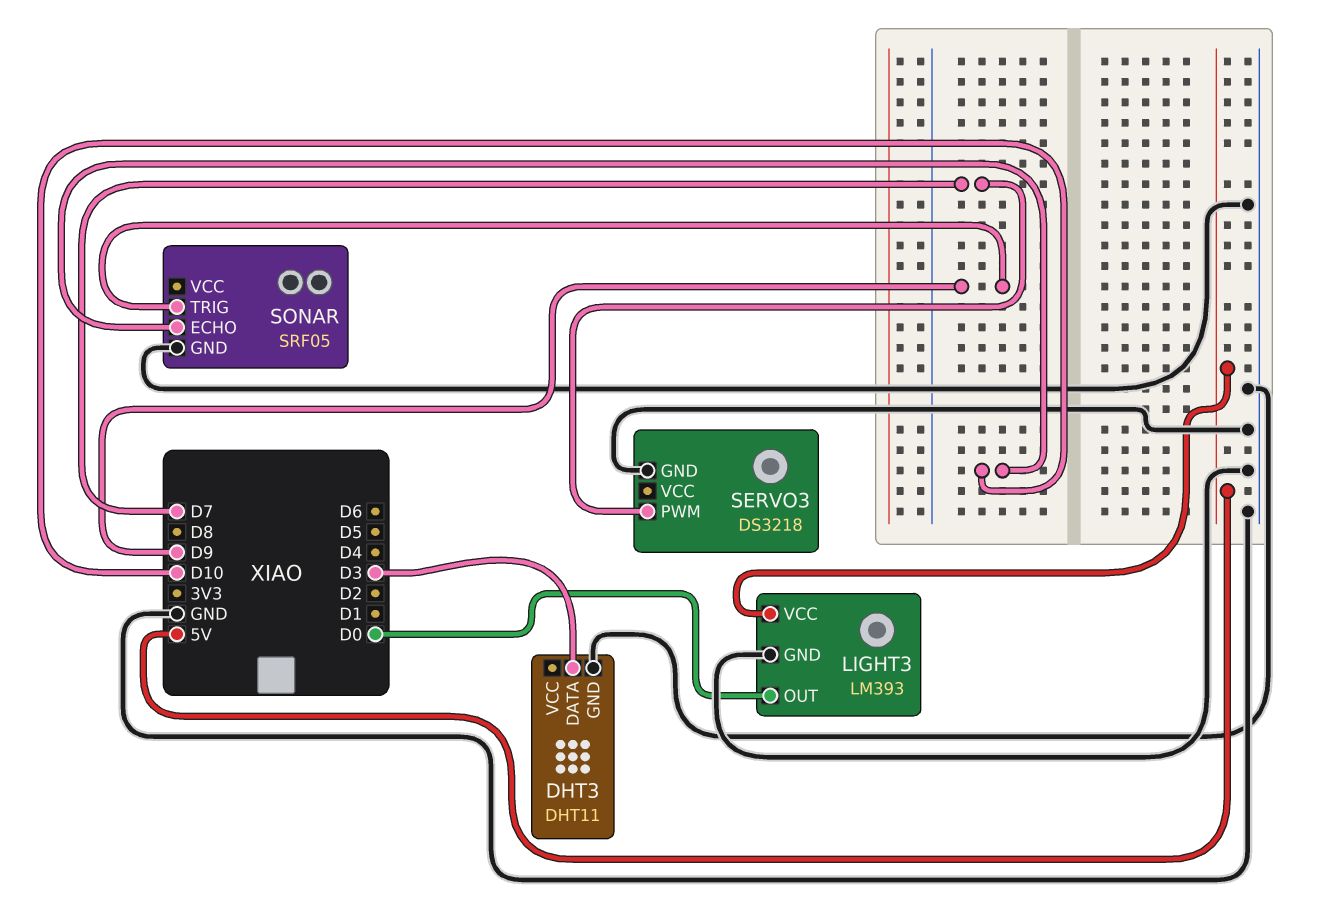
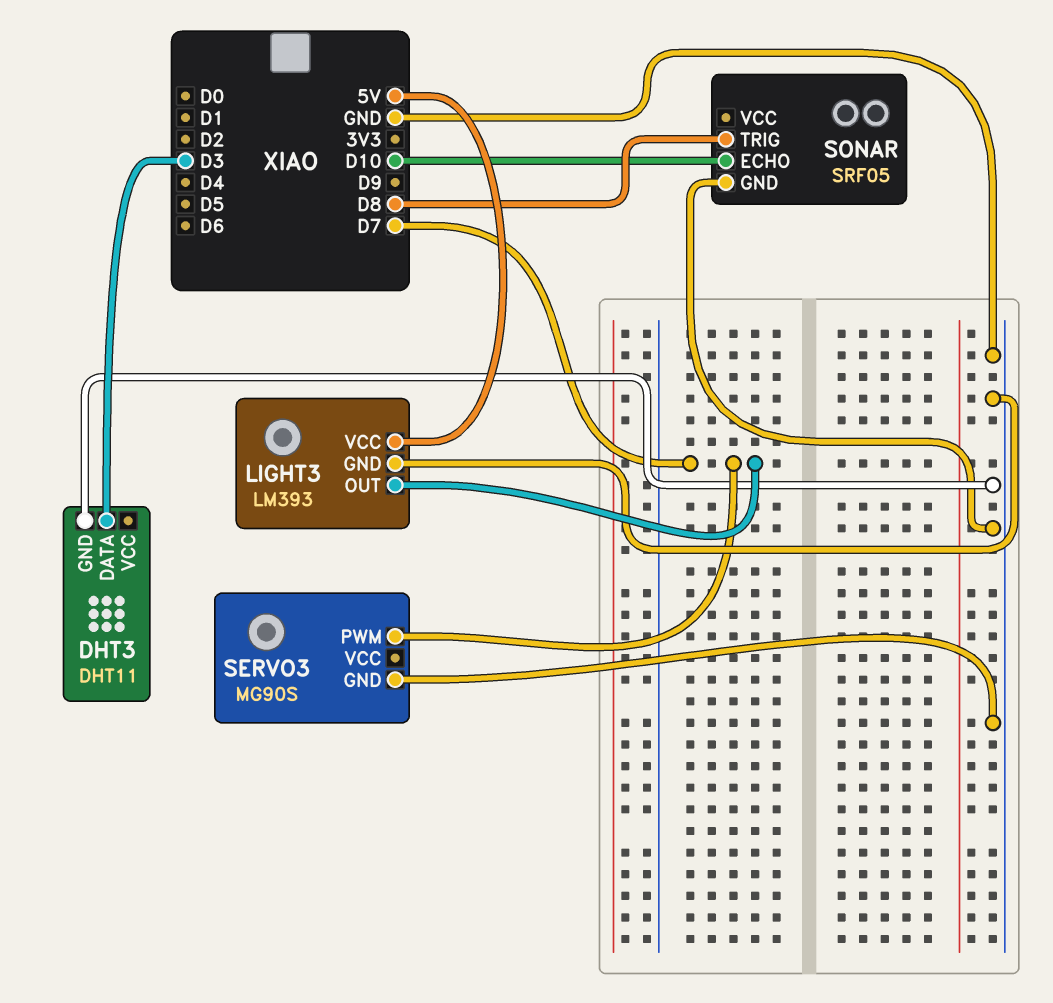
LIGHT3 pin OUT: D0 -> D7
SERVO3: DS3218 -> MG90S
SONAR pin TRIG: D9 -> D8

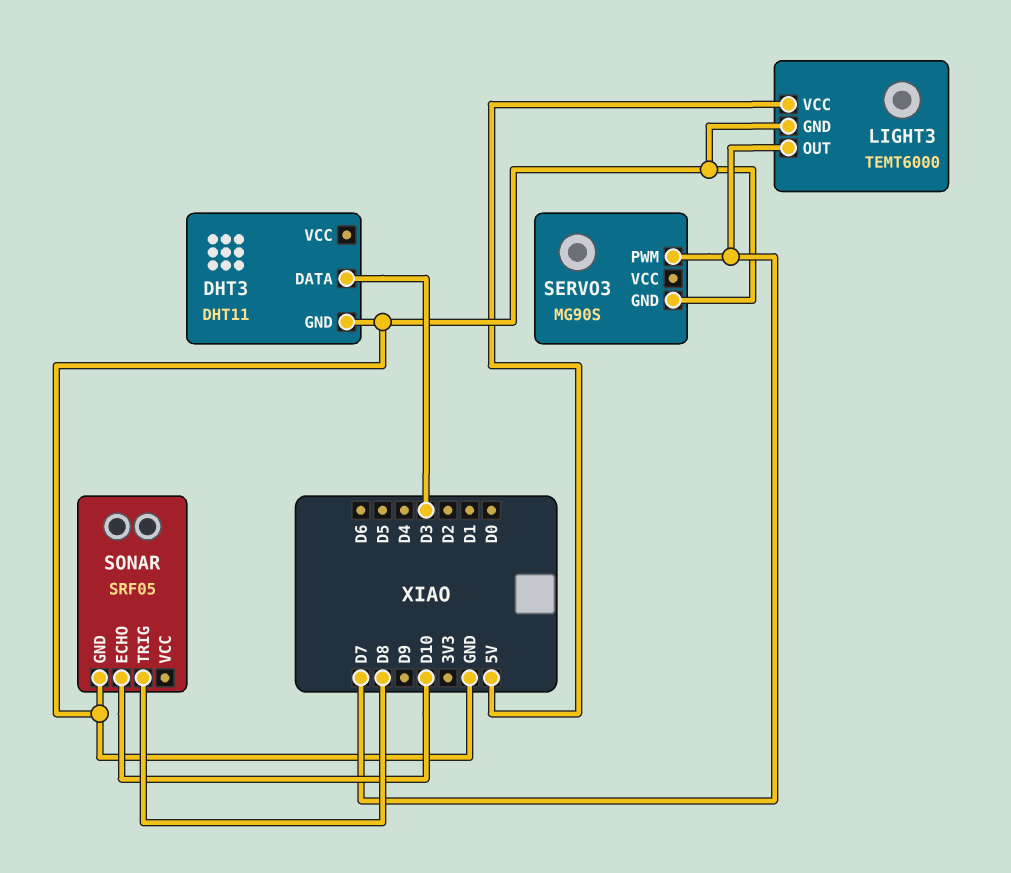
LIGHT3: LM393 -> TEMT6000

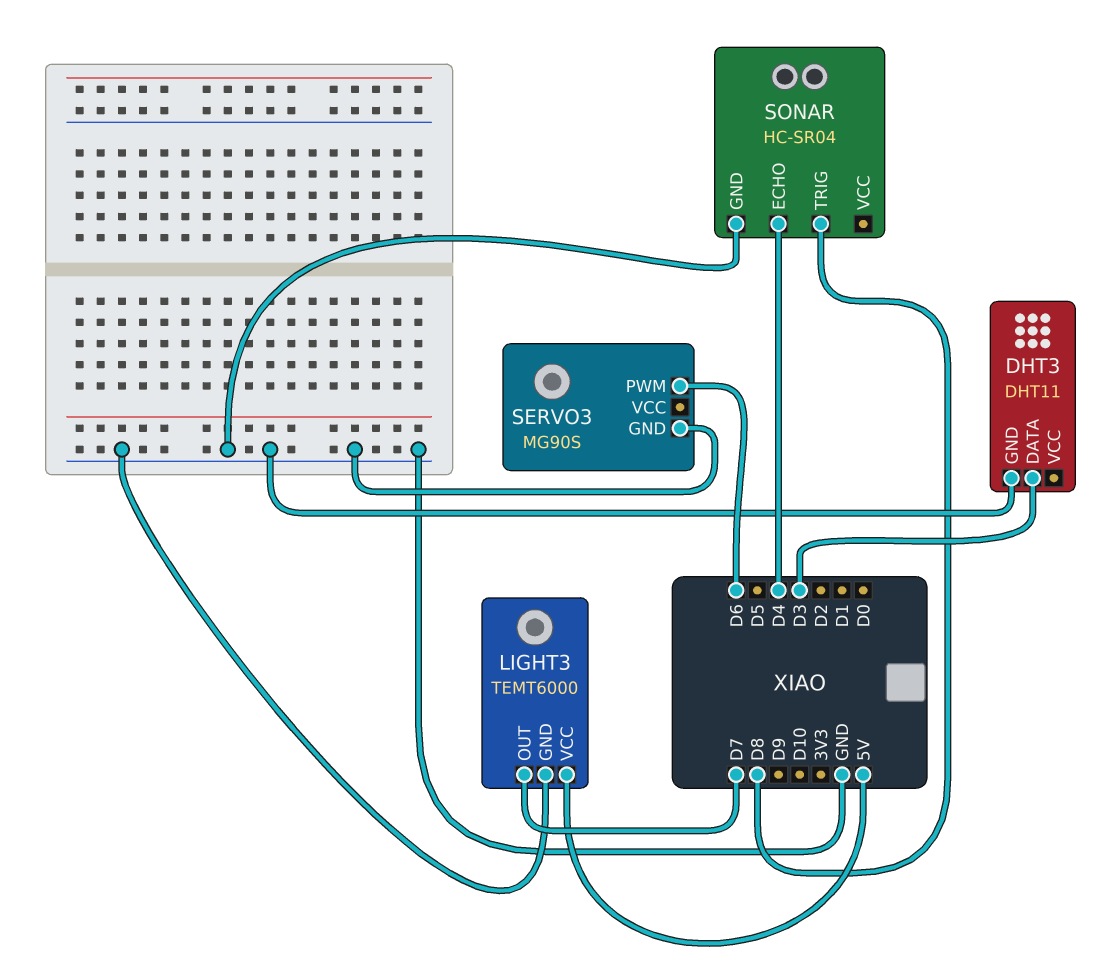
SERVO3 pin PWM: D7 -> D6
SONAR: SRF05 -> HC-SR04
SONAR pin ECHO: D10 -> D4

